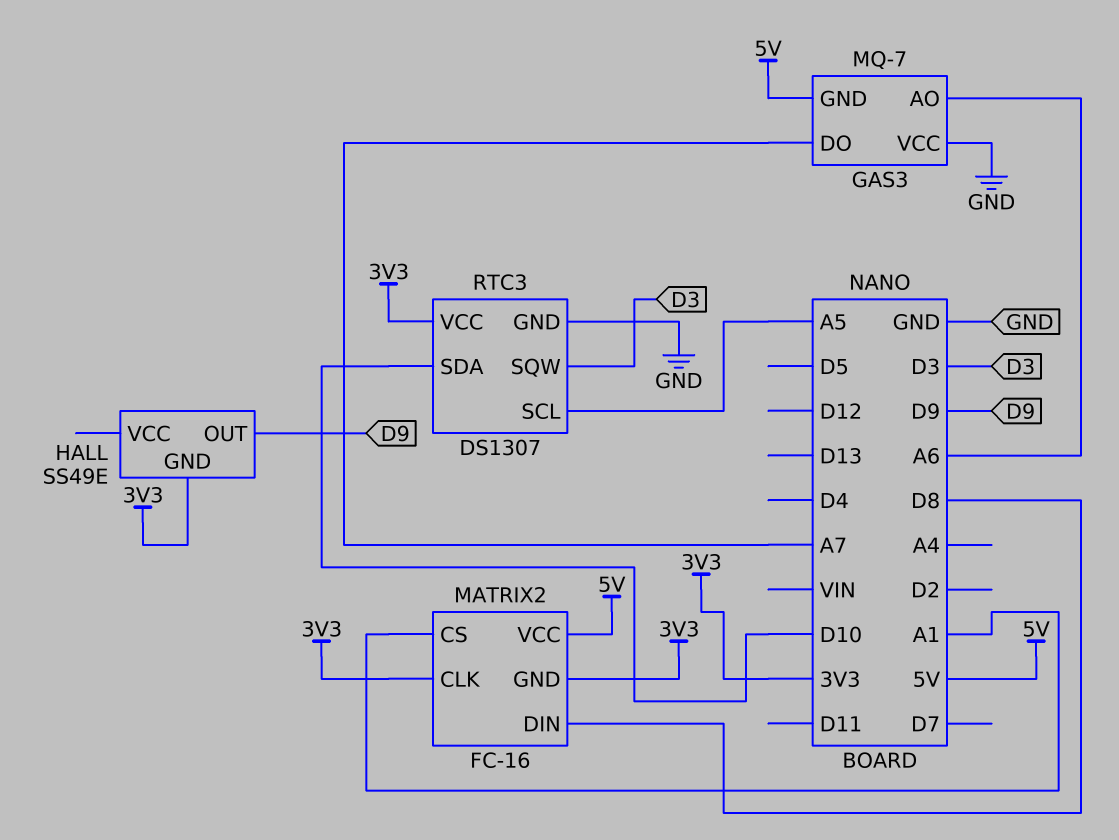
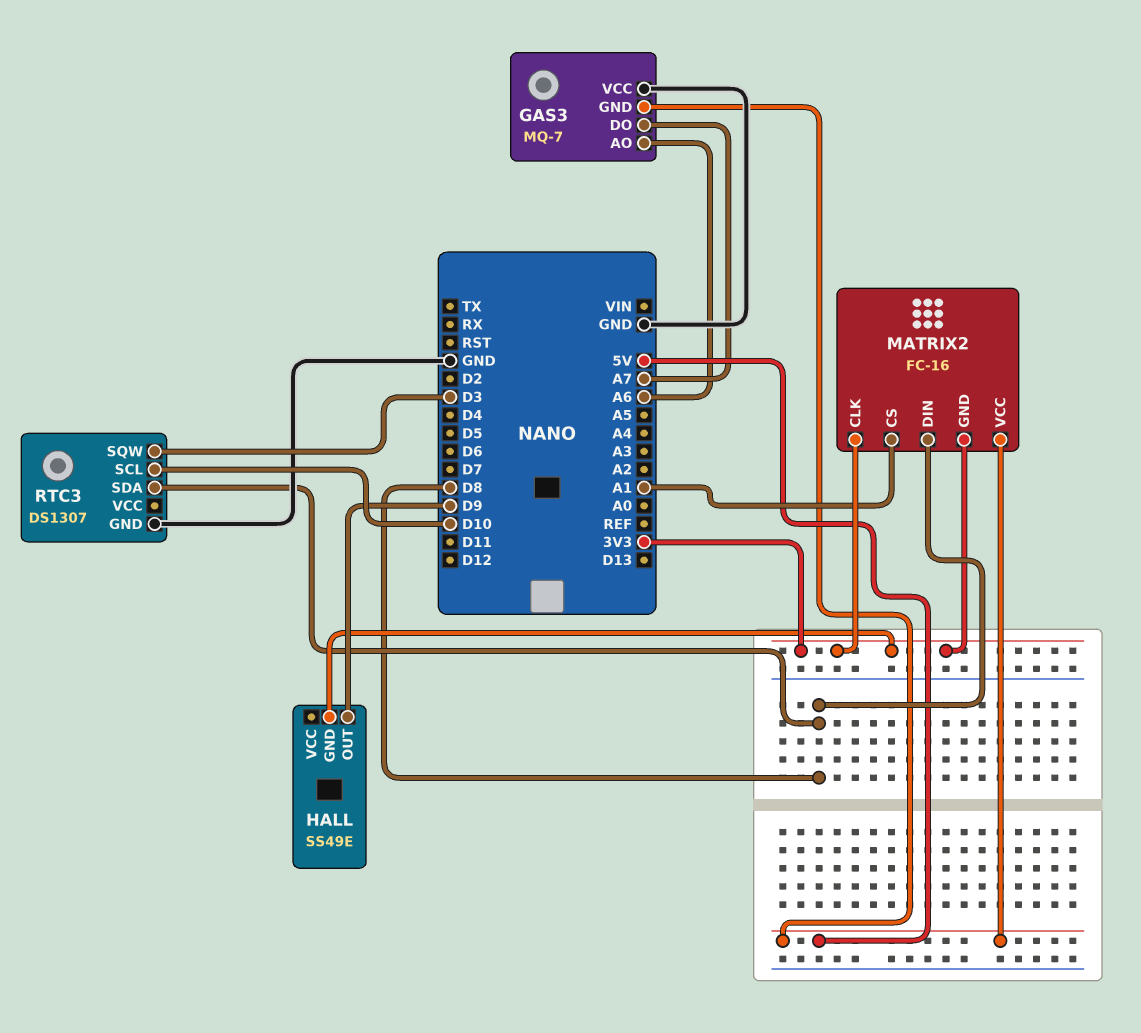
RTC3 pin SCL: A5 -> D10
RTC3 pin SDA: D10 -> D8
RTC3 pin VCC: 3V3 -> none

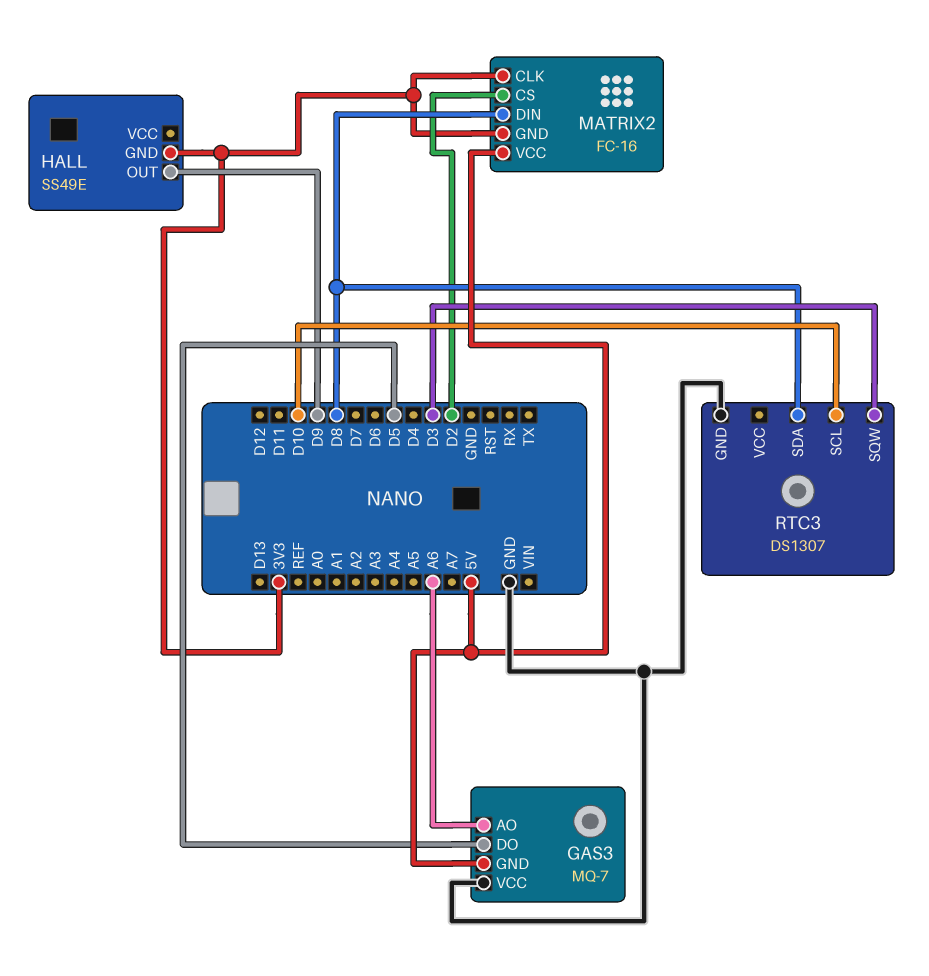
GAS3 pin DO: A7 -> D5
MATRIX2 pin CS: A1 -> D2

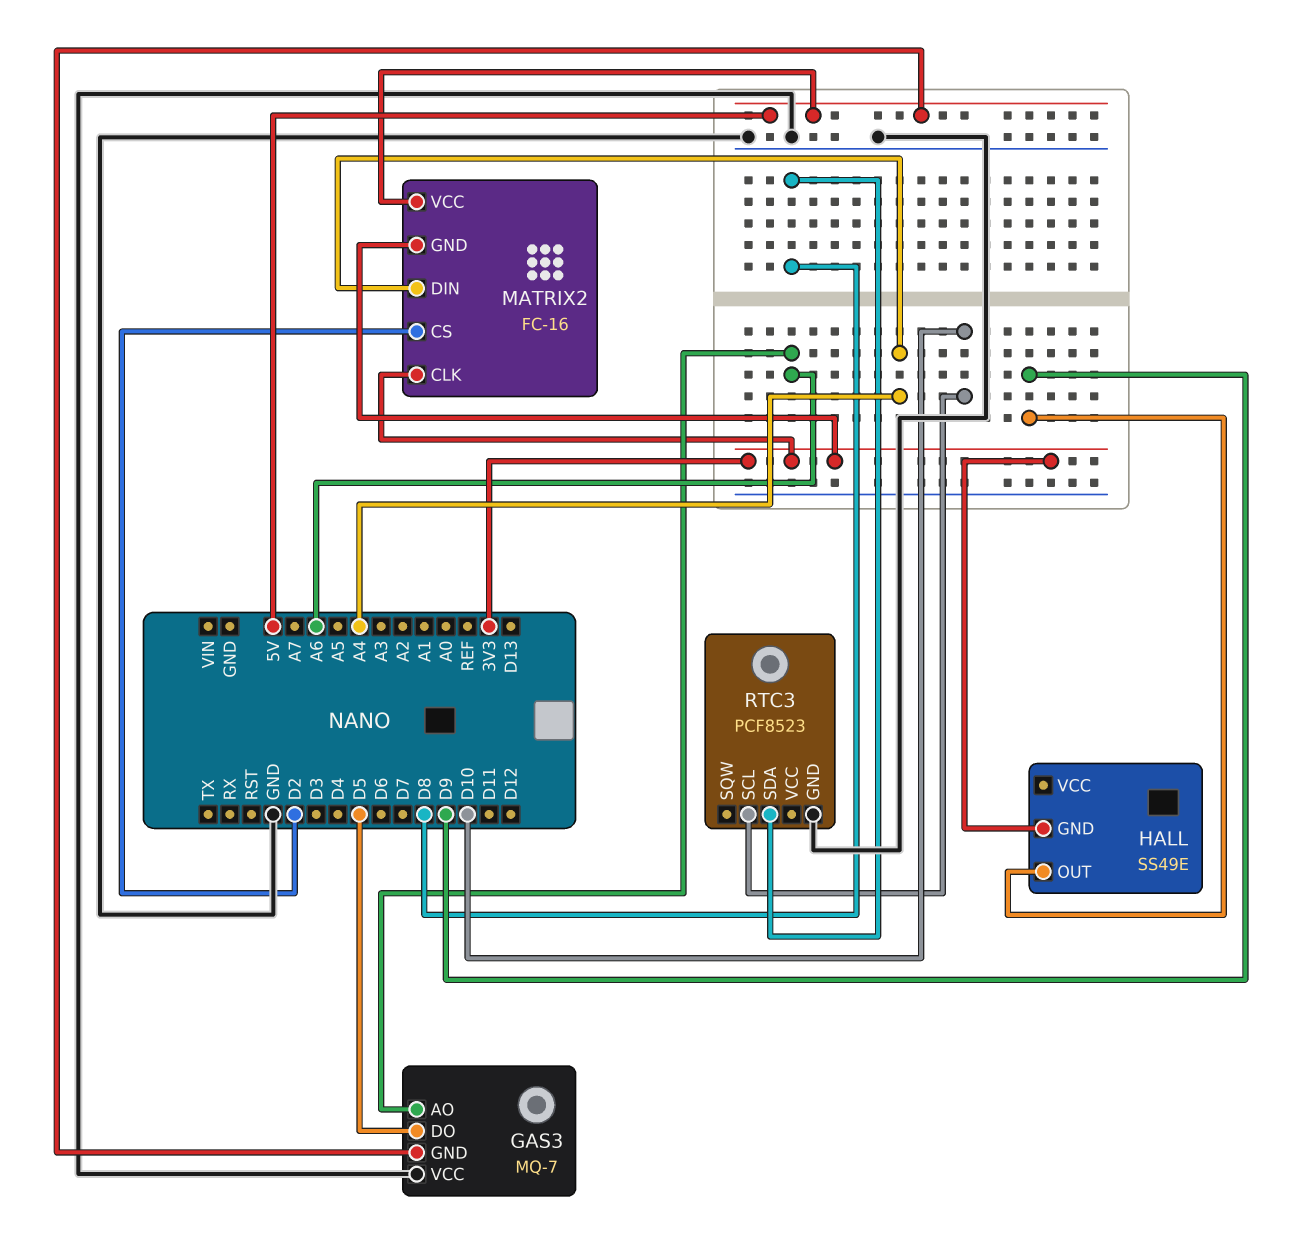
MATRIX2 pin DIN: D8 -> A4
RTC3: DS1307 -> PCF8523
RTC3 pin SQW: D3 -> none

